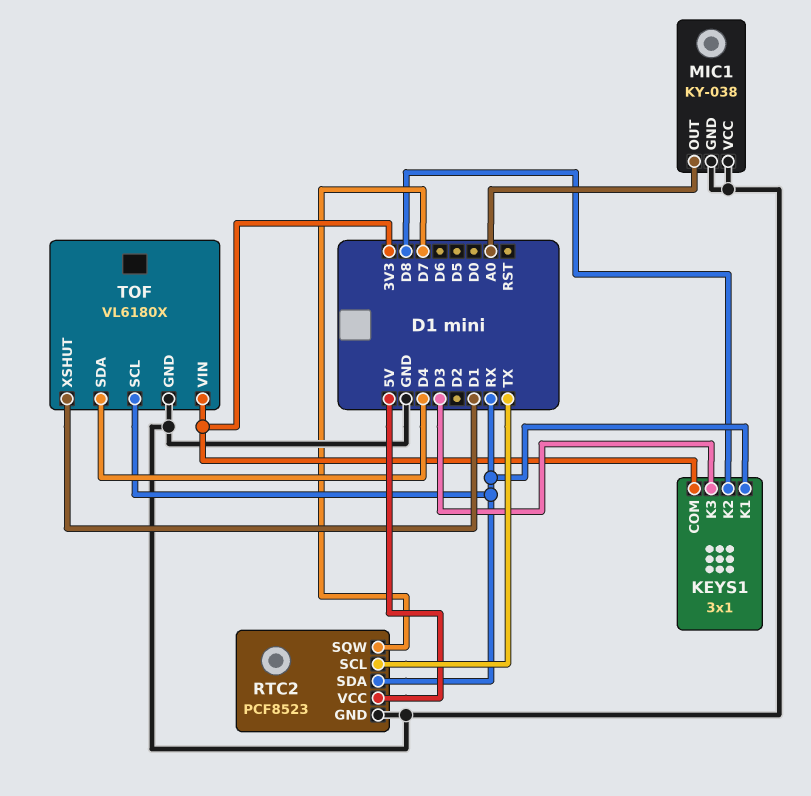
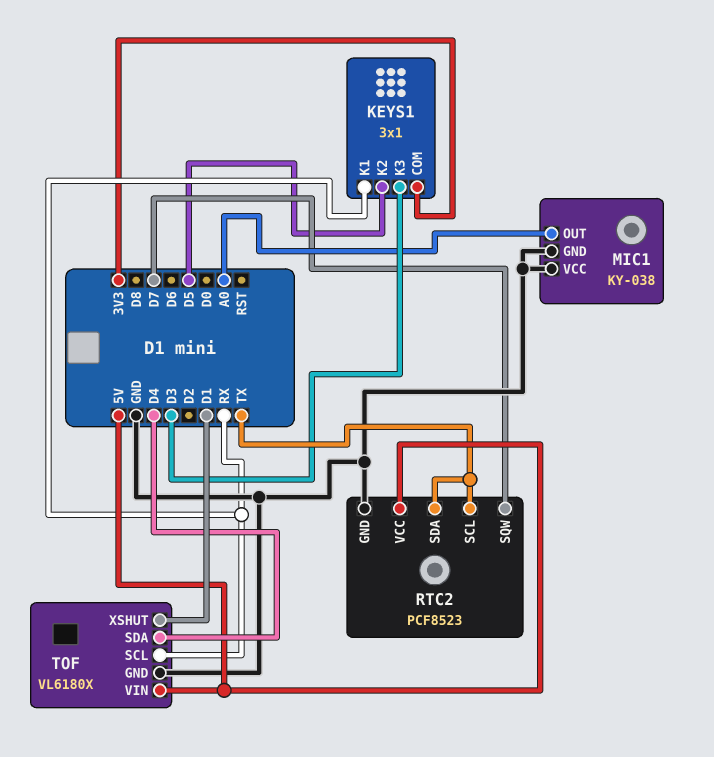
KEYS1 pin K2: D8 -> D5
RTC2 pin SDA: RX -> TX
TOF pin VIN: 3V3 -> 5V

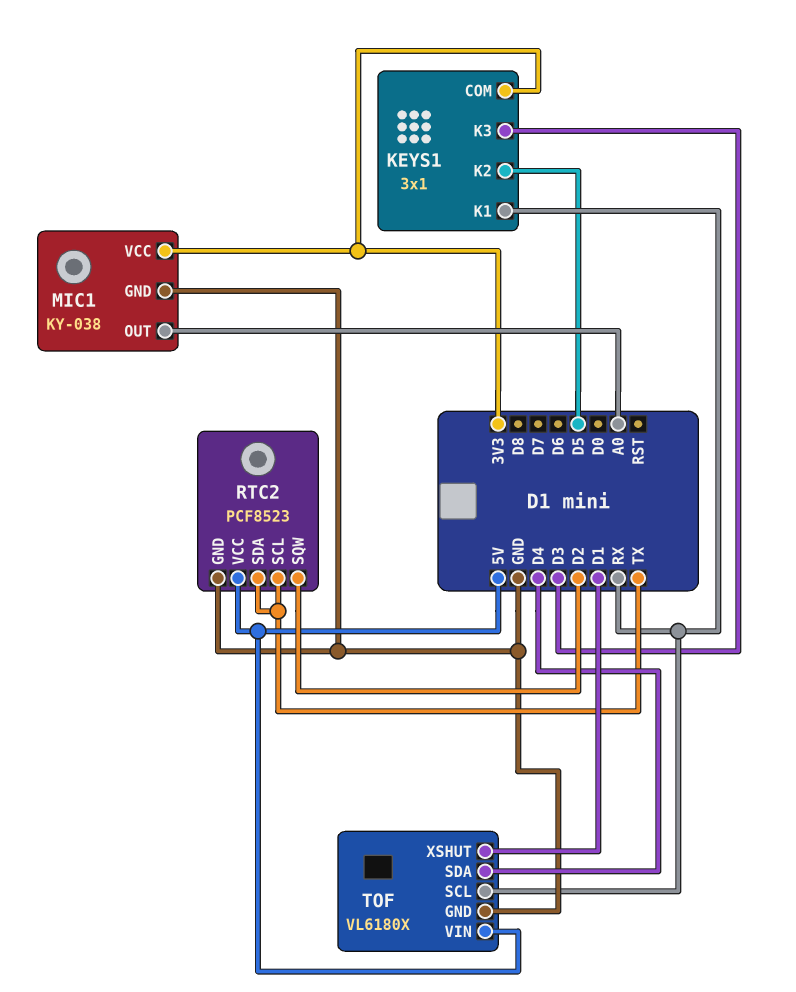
MIC1 pin VCC: GND -> 3V3
RTC2 pin SQW: D7 -> D2

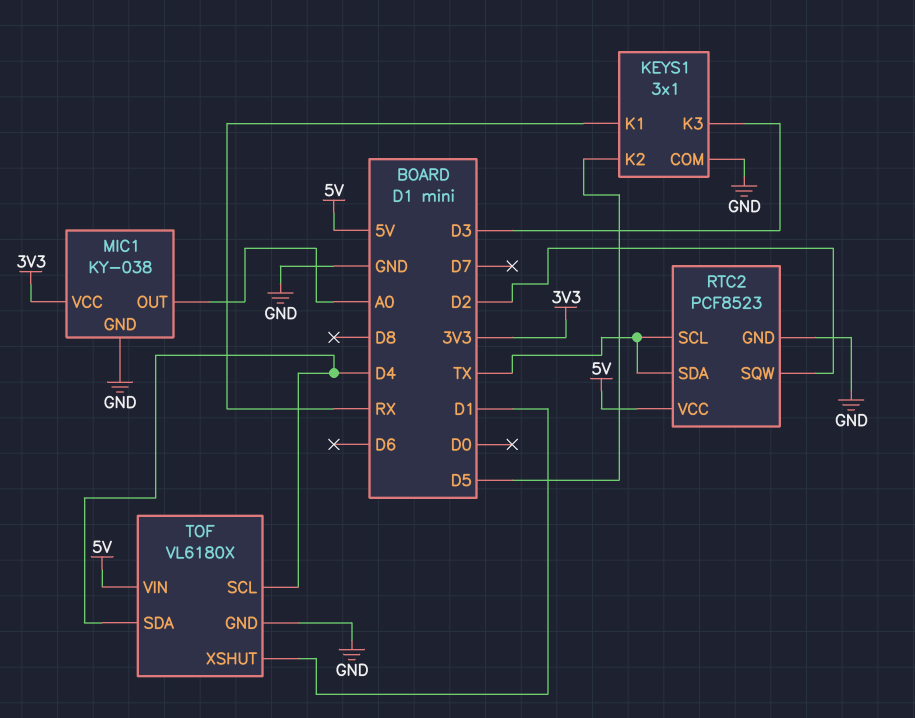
KEYS1 pin COM: 3V3 -> GND
TOF pin SCL: RX -> D4

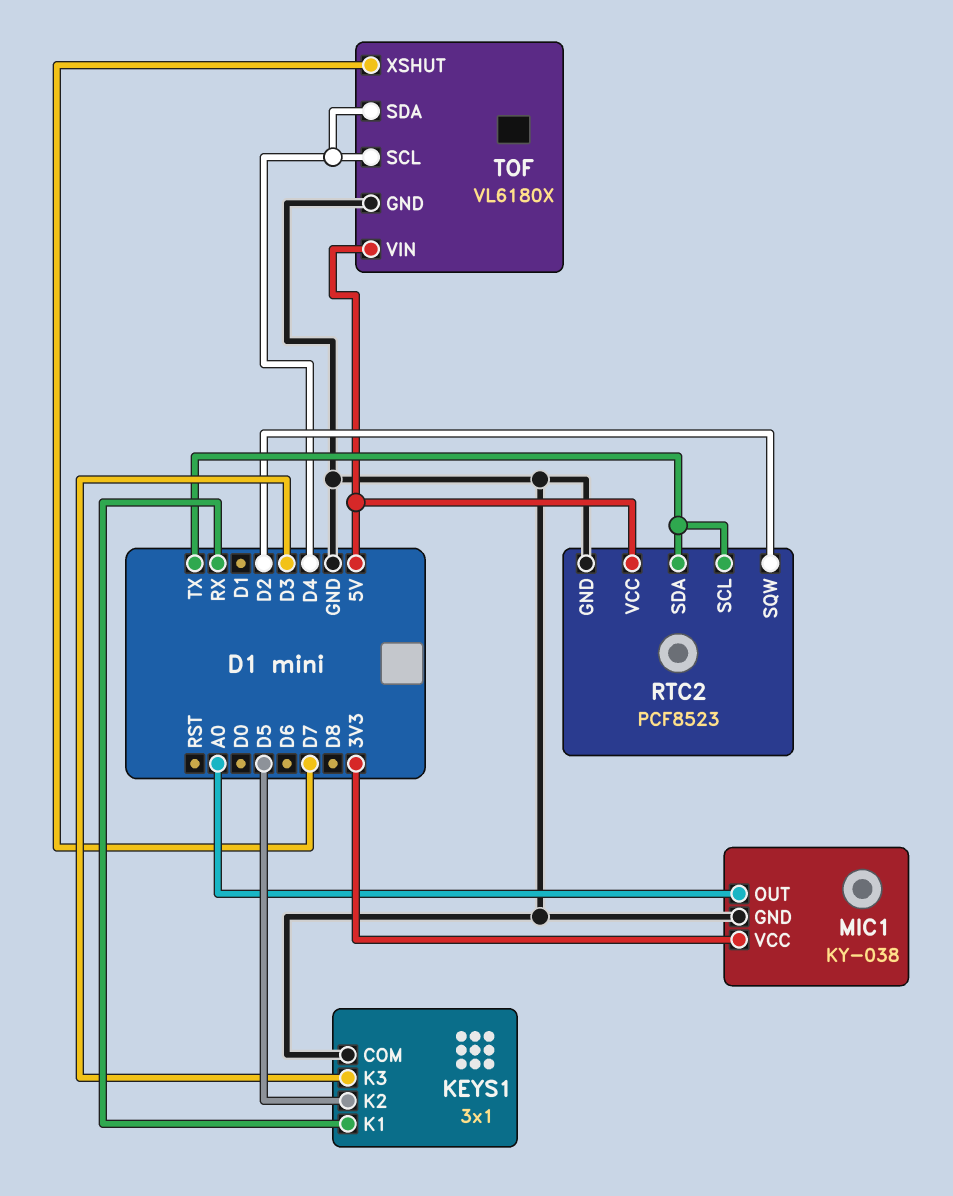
TOF pin XSHUT: D1 -> D7

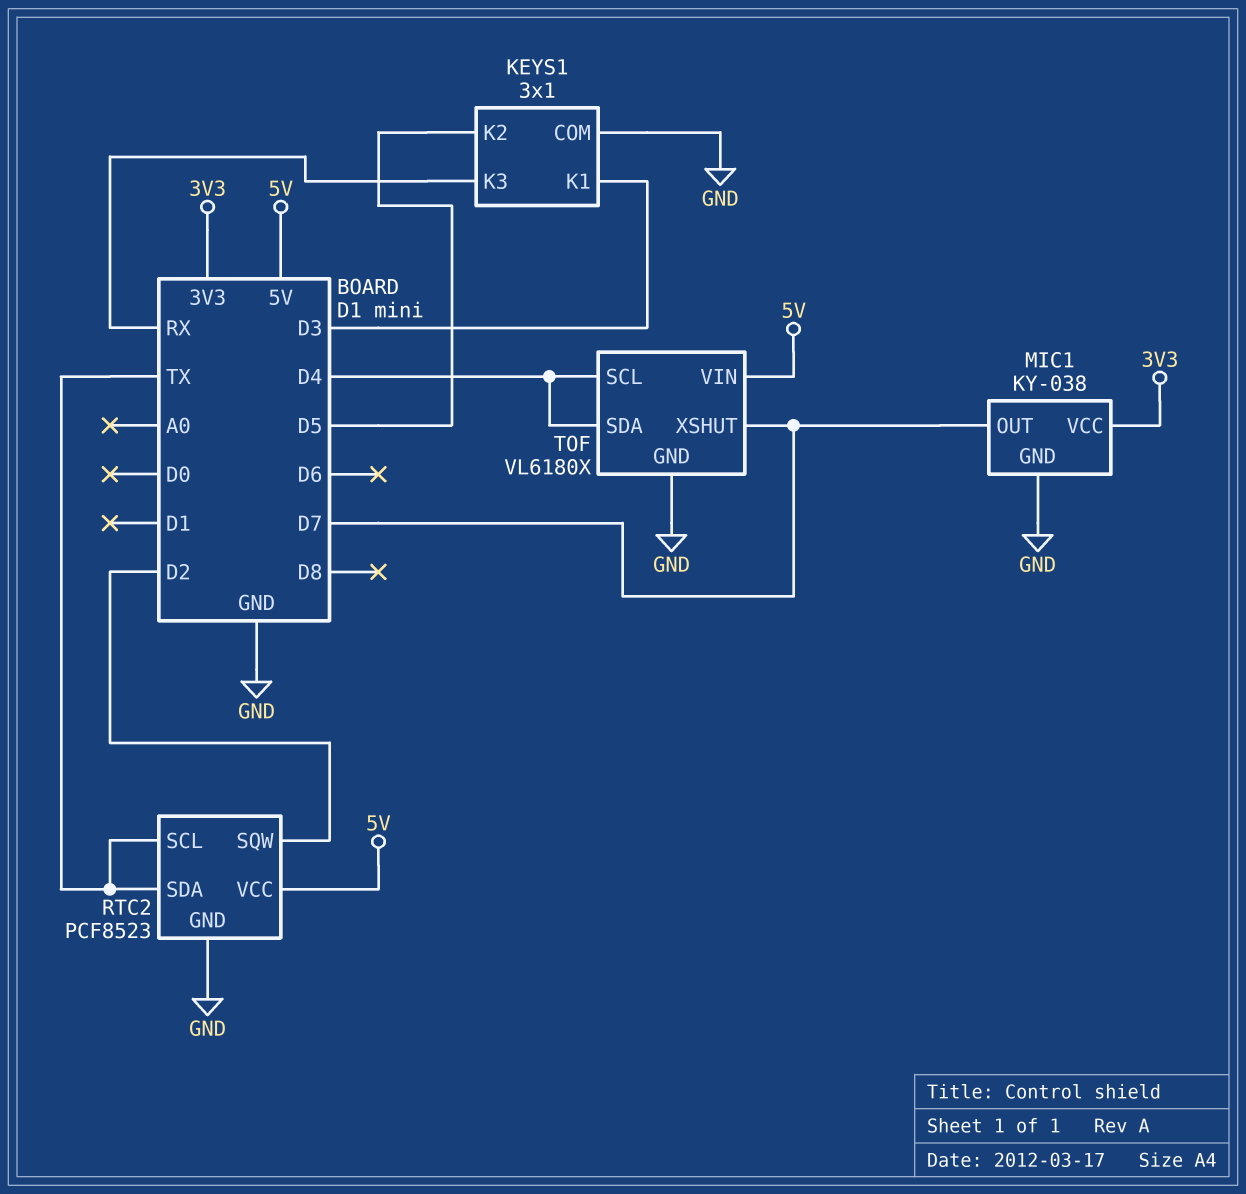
KEYS1 pin K1: RX -> D3
KEYS1 pin K3: D3 -> RX
MIC1 pin OUT: A0 -> D7

